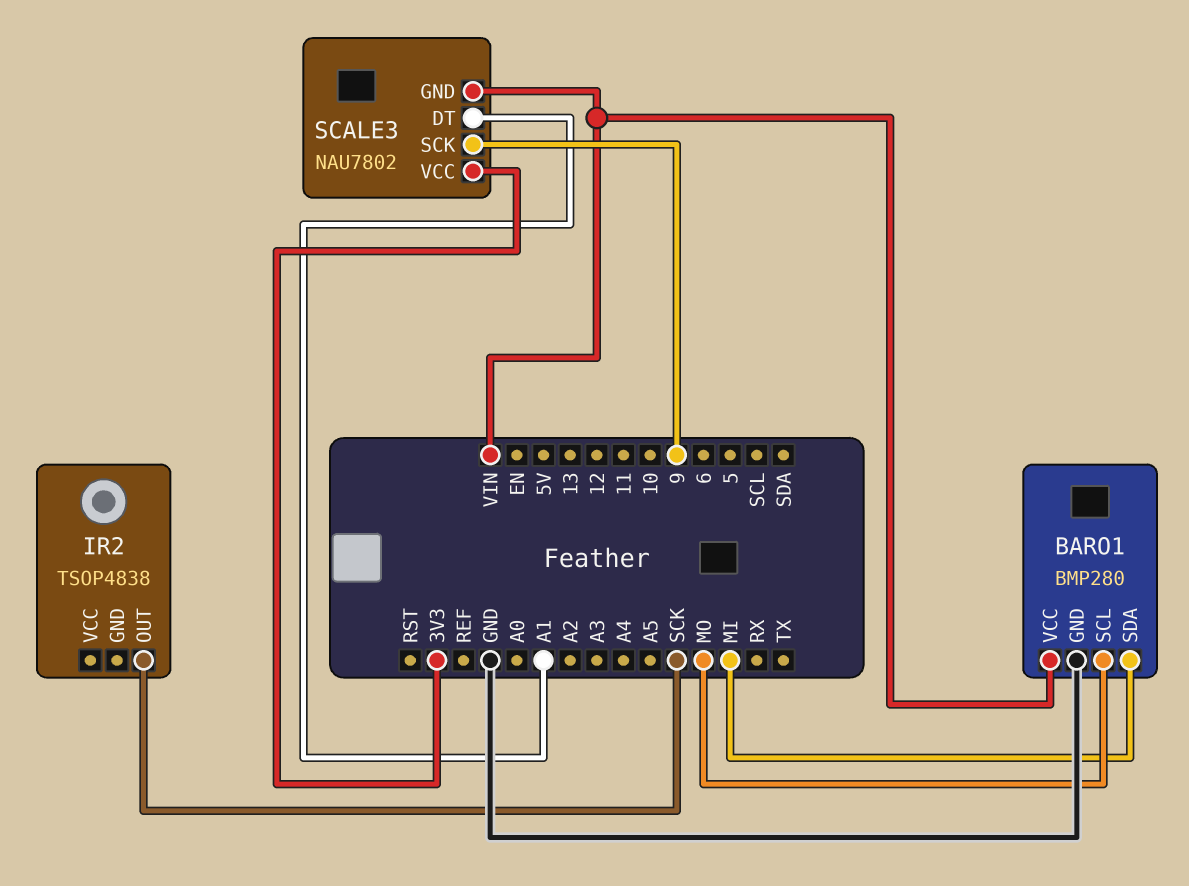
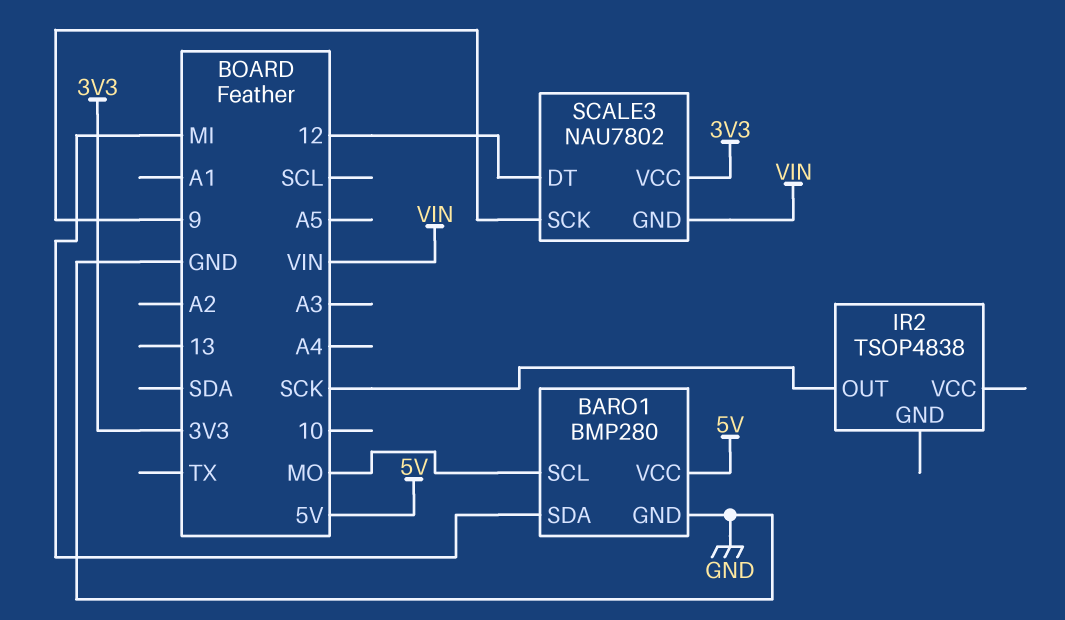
BARO1 pin VCC: VIN -> 5V
SCALE3 pin DT: A1 -> 12

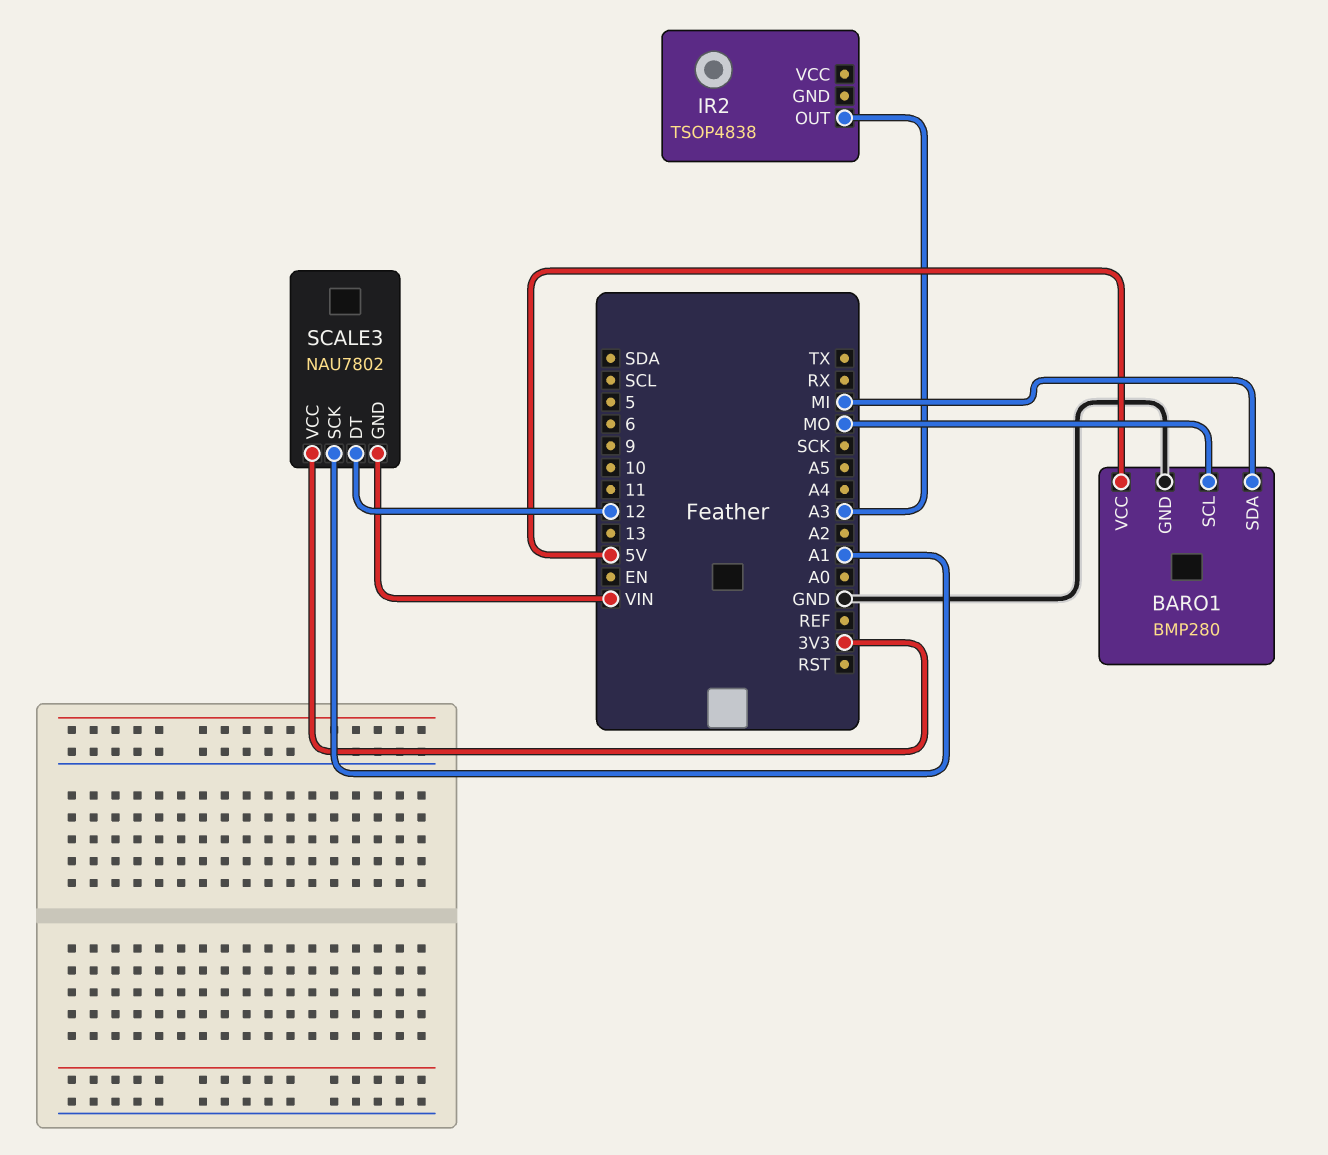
IR2 pin OUT: SCK -> A3
SCALE3 pin SCK: 9 -> A1

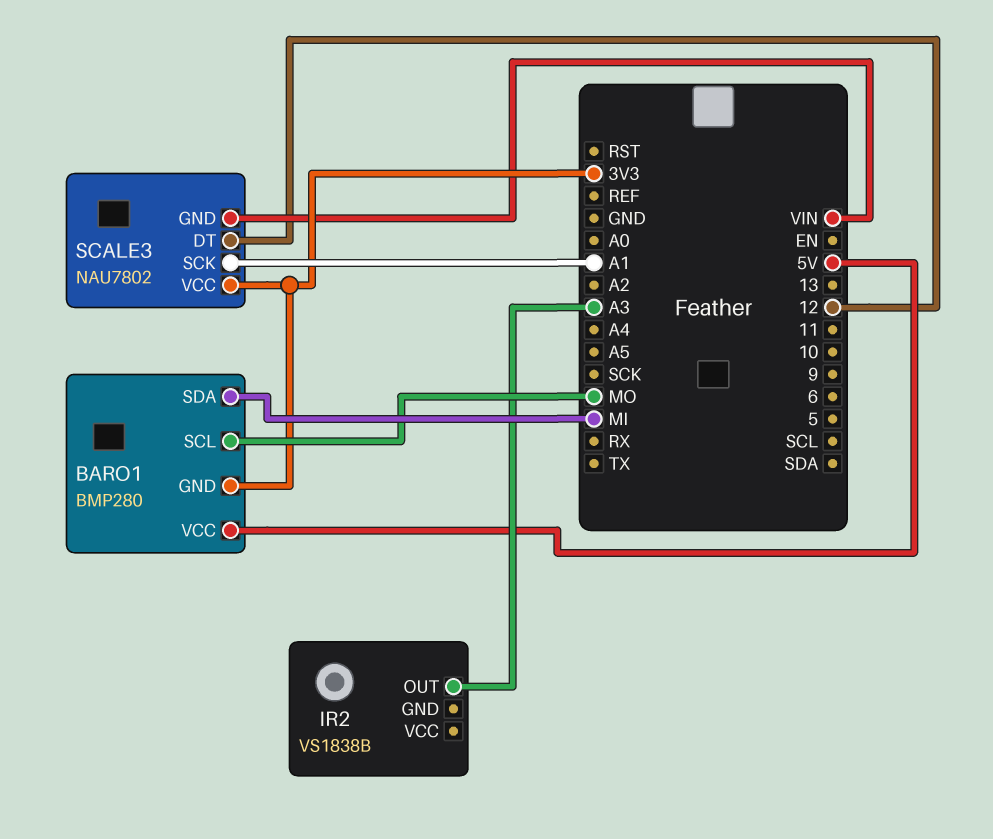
BARO1 pin GND: GND -> 3V3
IR2: TSOP4838 -> VS1838B

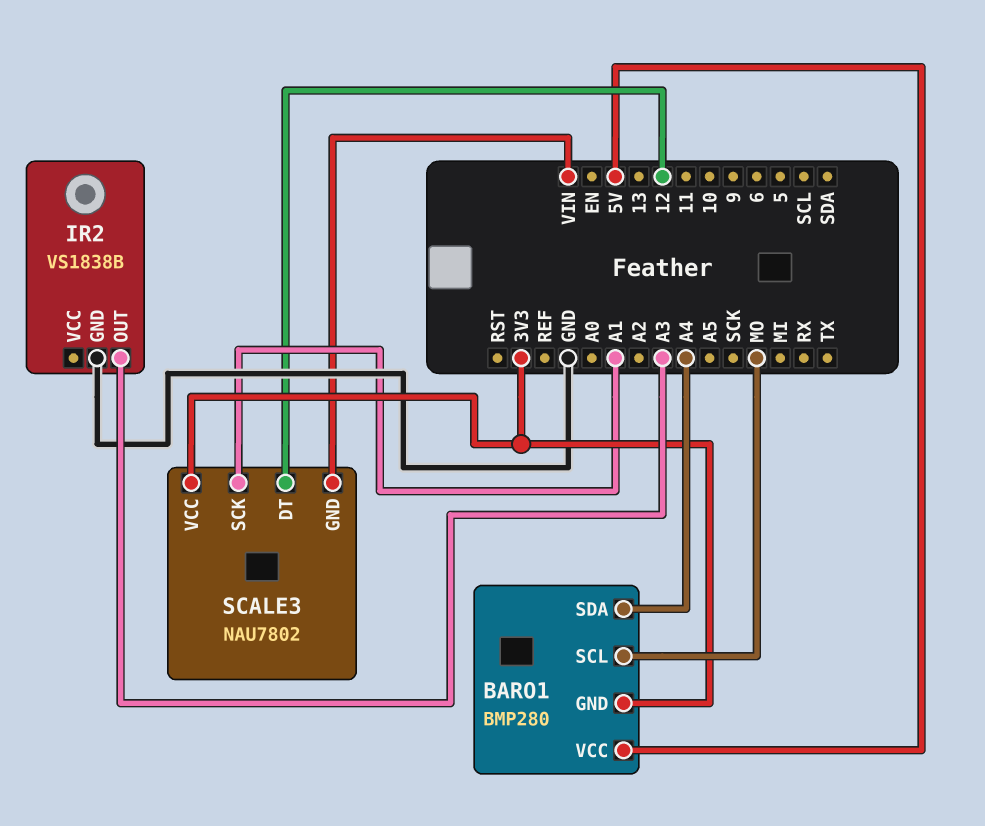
BARO1 pin SDA: MI -> A4
IR2 pin GND: none -> GND

